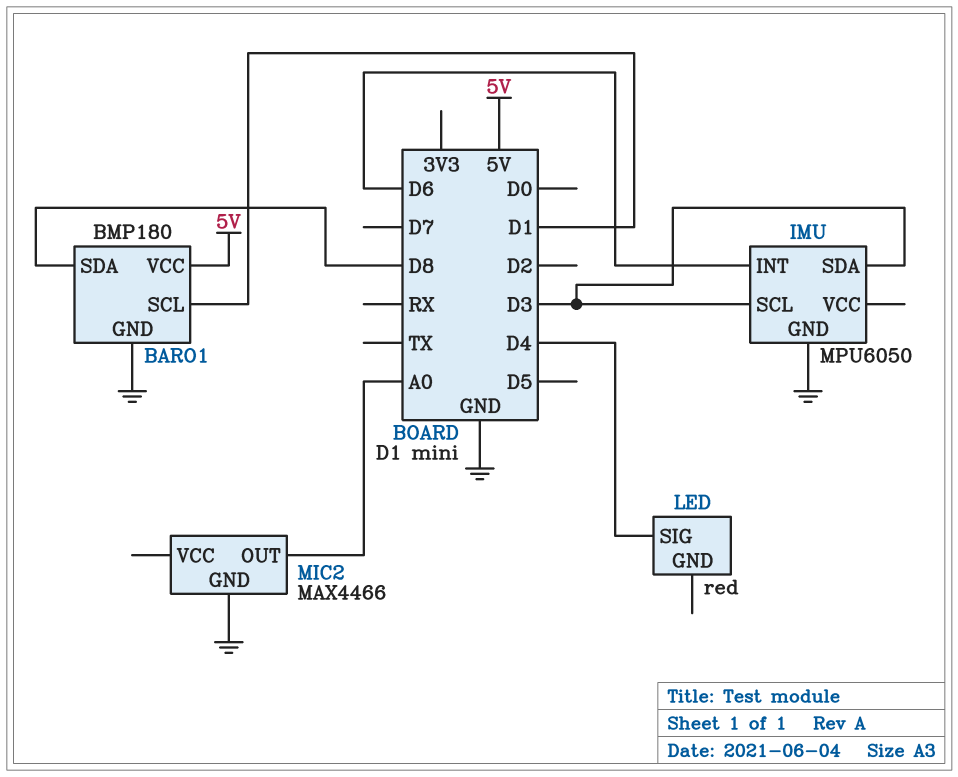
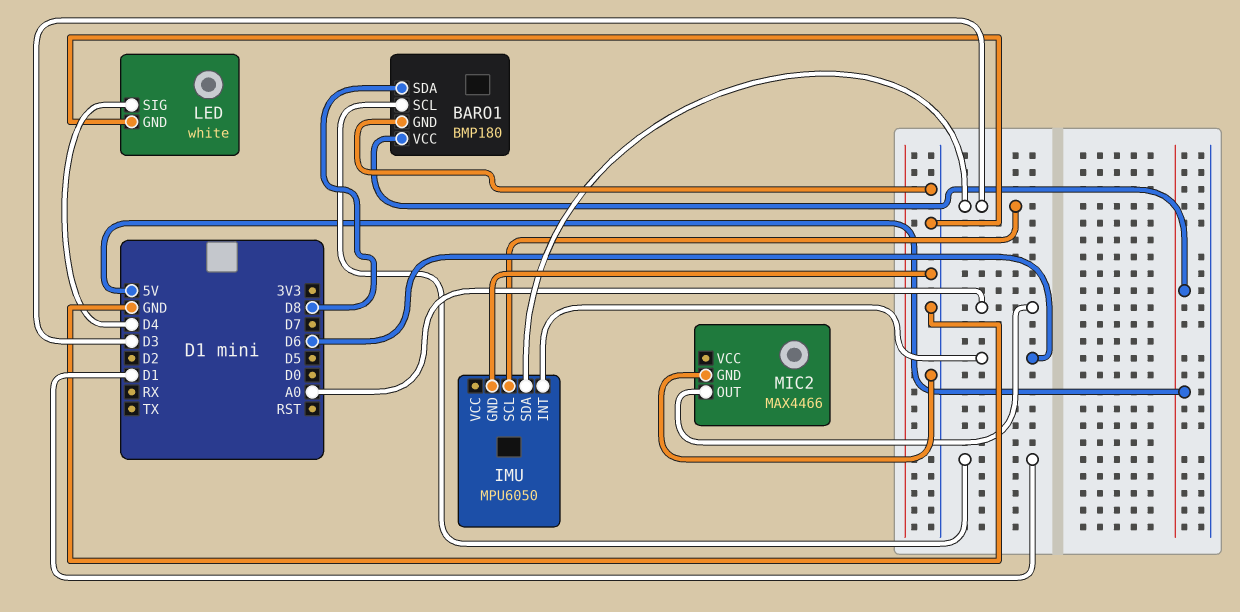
LED: red -> white
LED pin GND: none -> GND

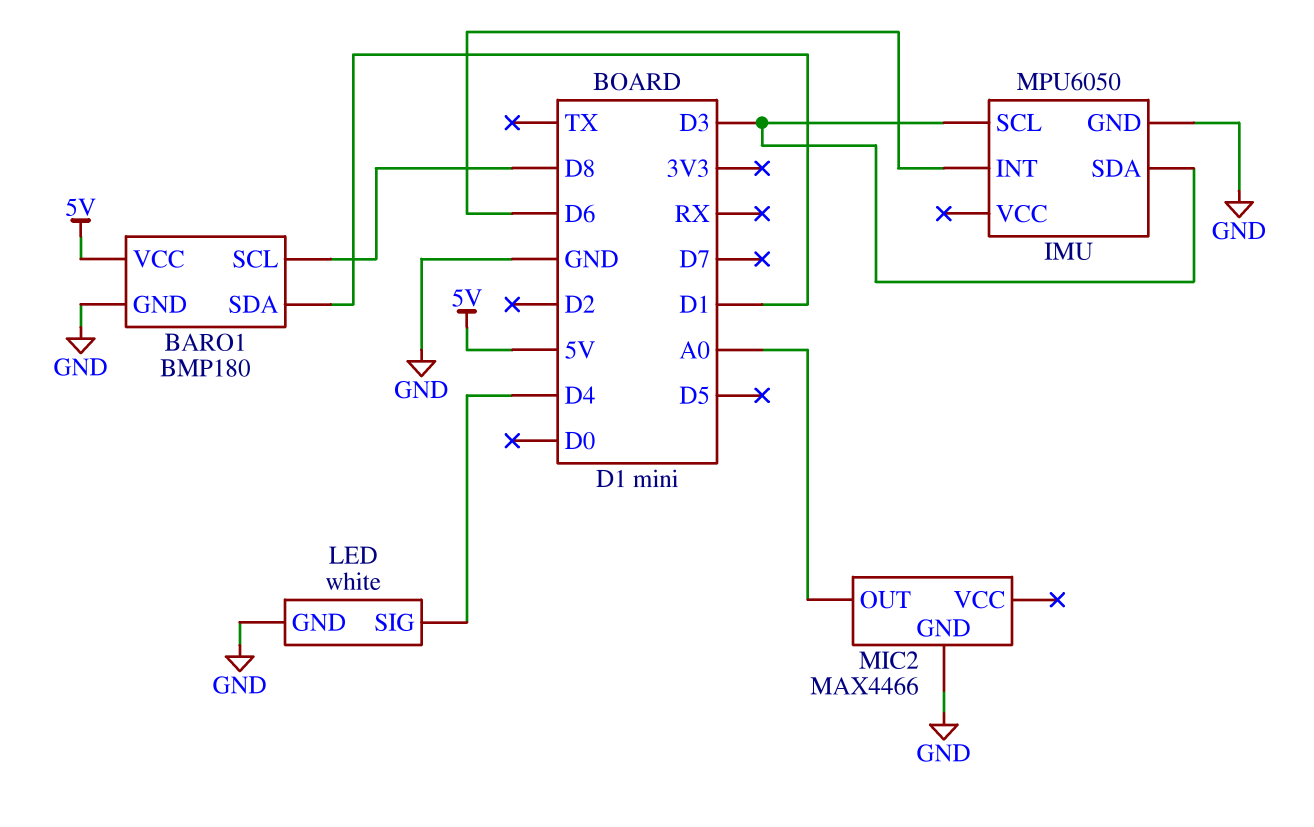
BARO1 pin SCL: D1 -> D8
BARO1 pin SDA: D8 -> D1

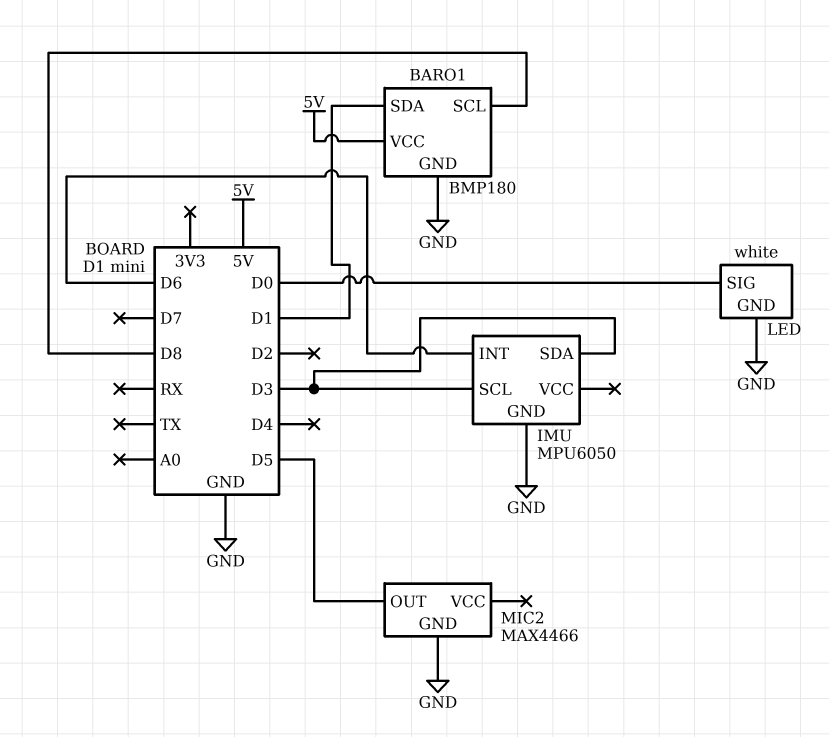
LED pin SIG: D4 -> D0
MIC2 pin OUT: A0 -> D5

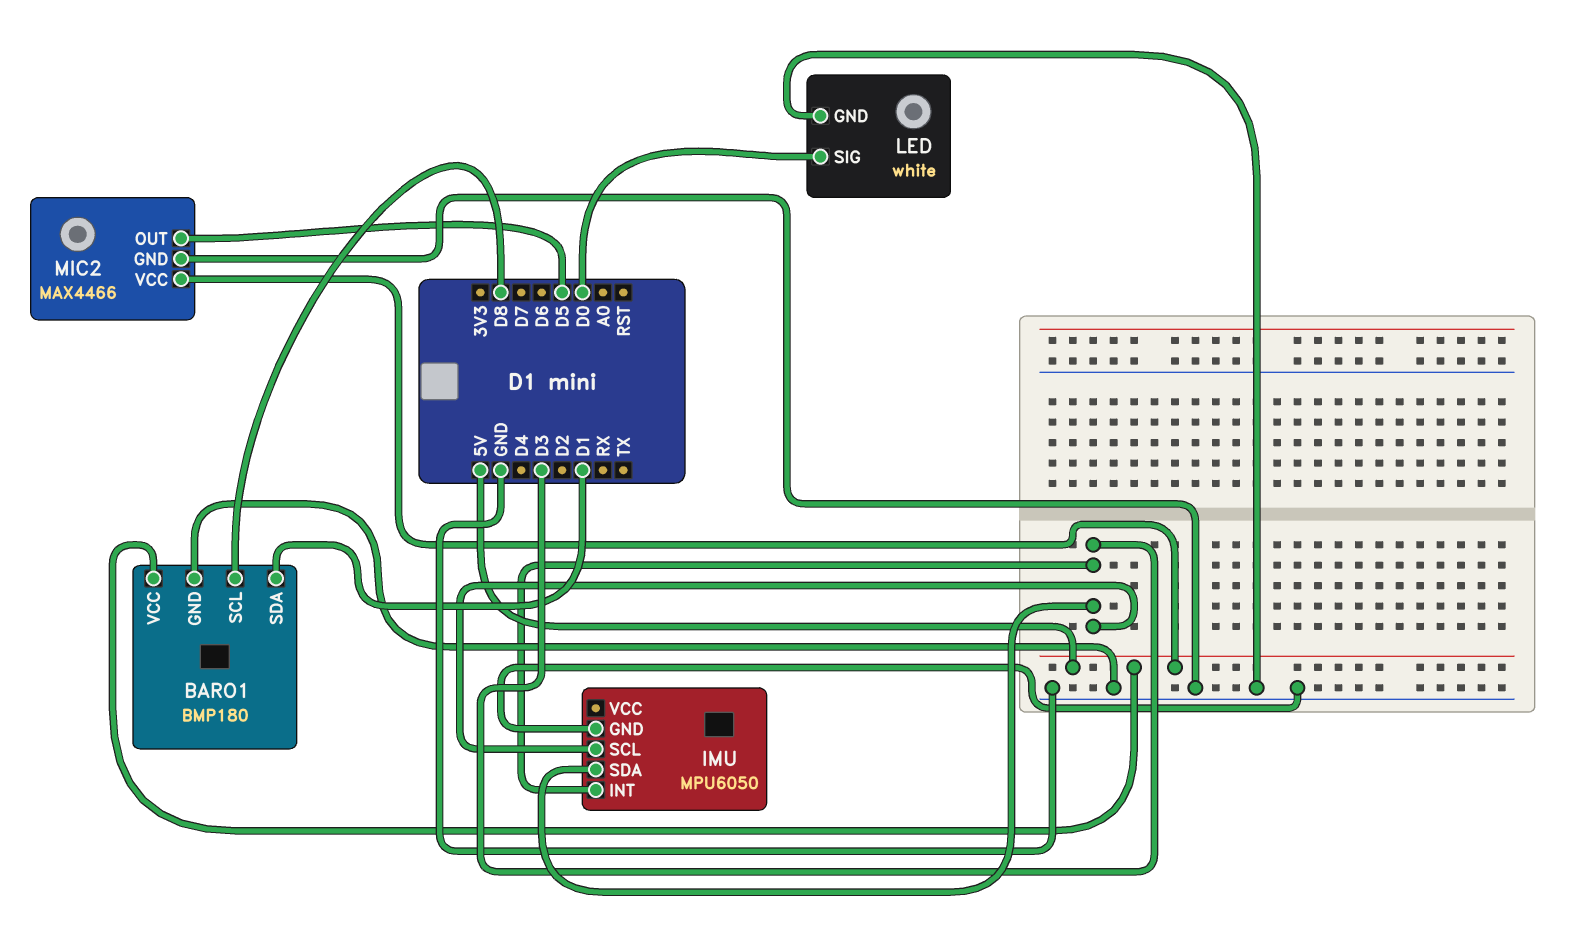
IMU pin INT: D6 -> D3
MIC2 pin VCC: none -> 5V

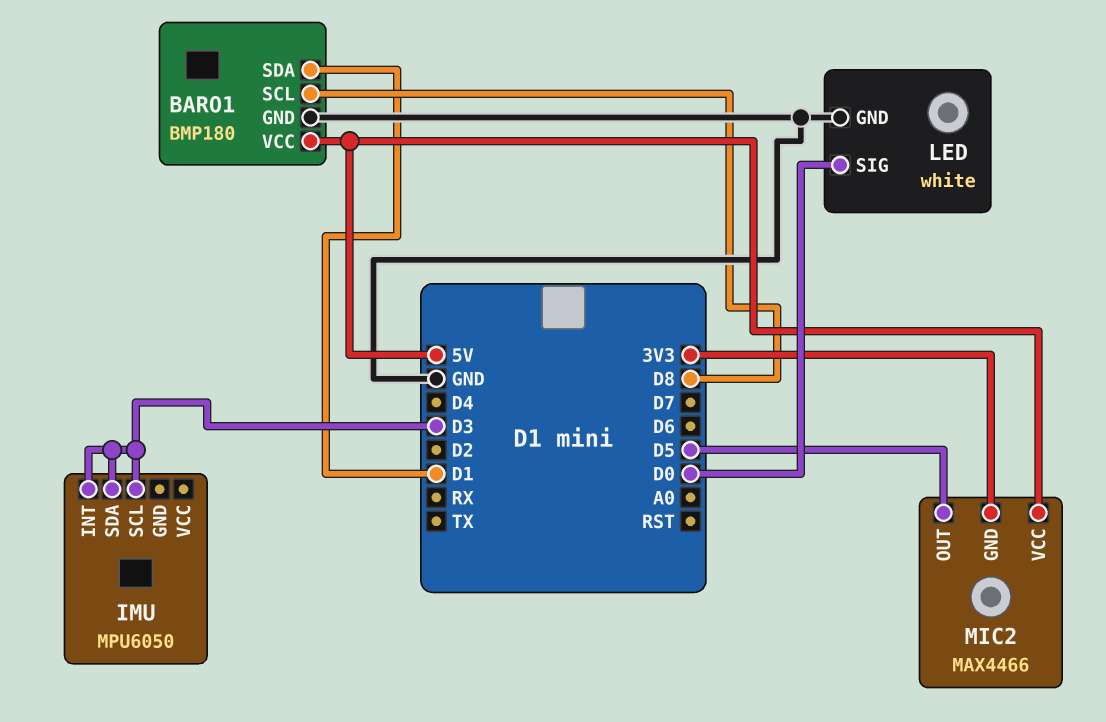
IMU pin GND: GND -> none
MIC2 pin GND: GND -> 3V3

